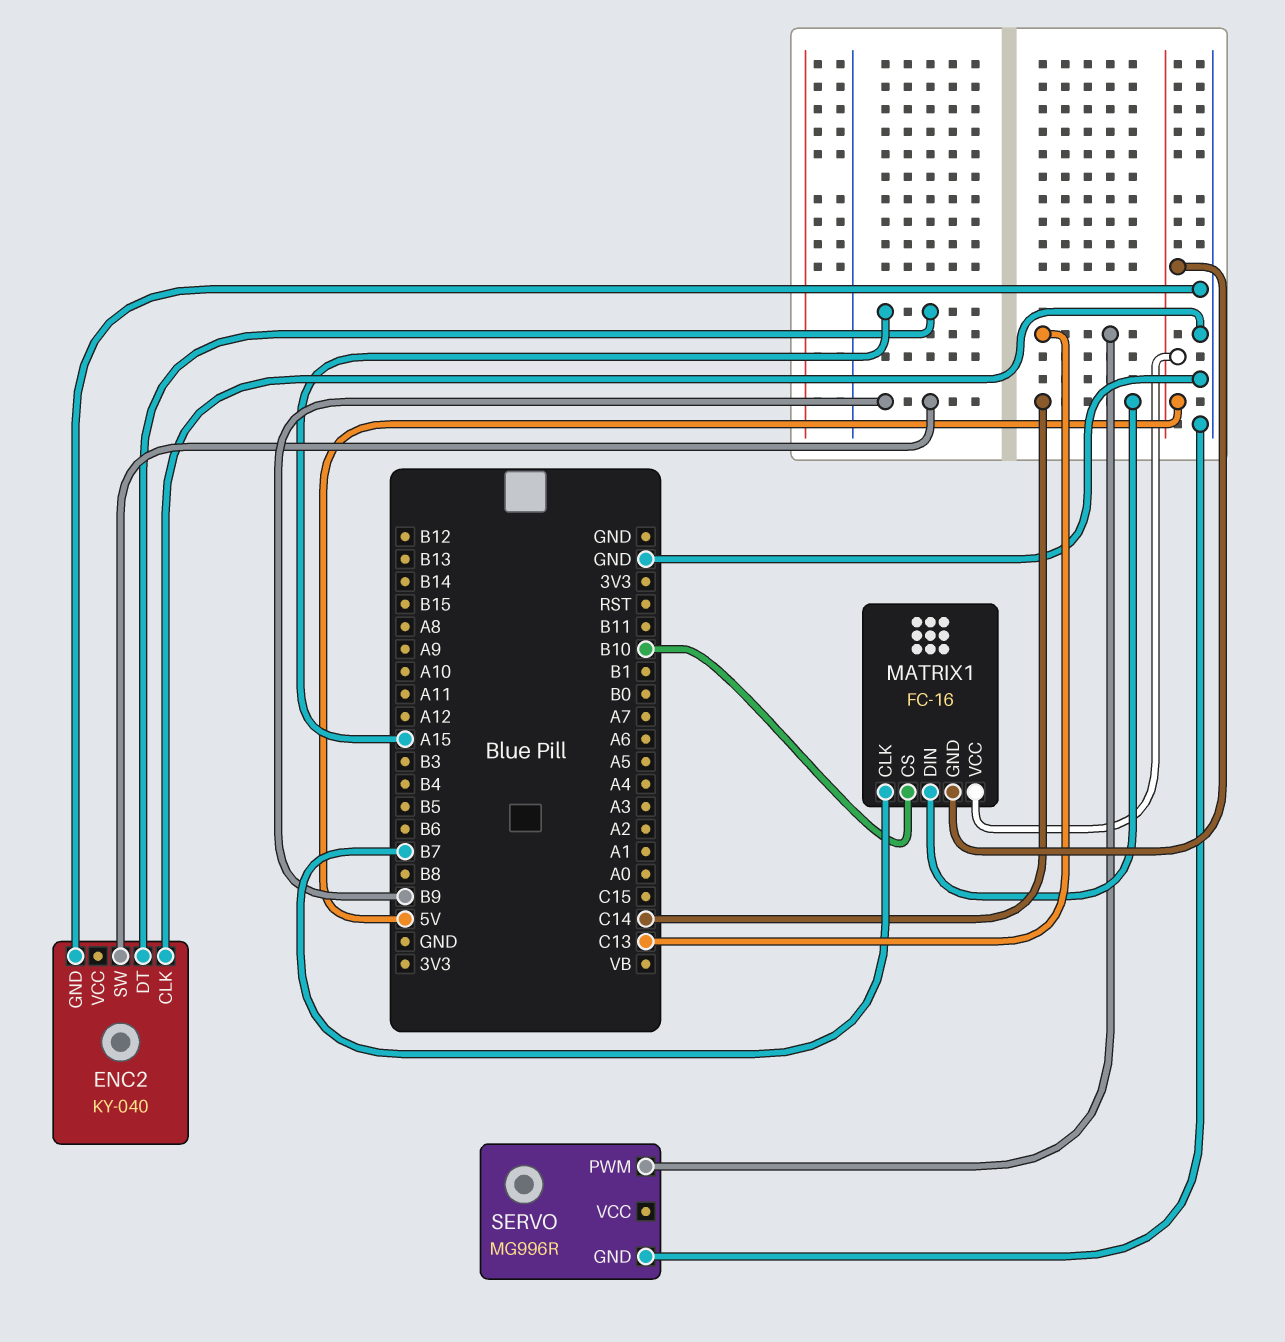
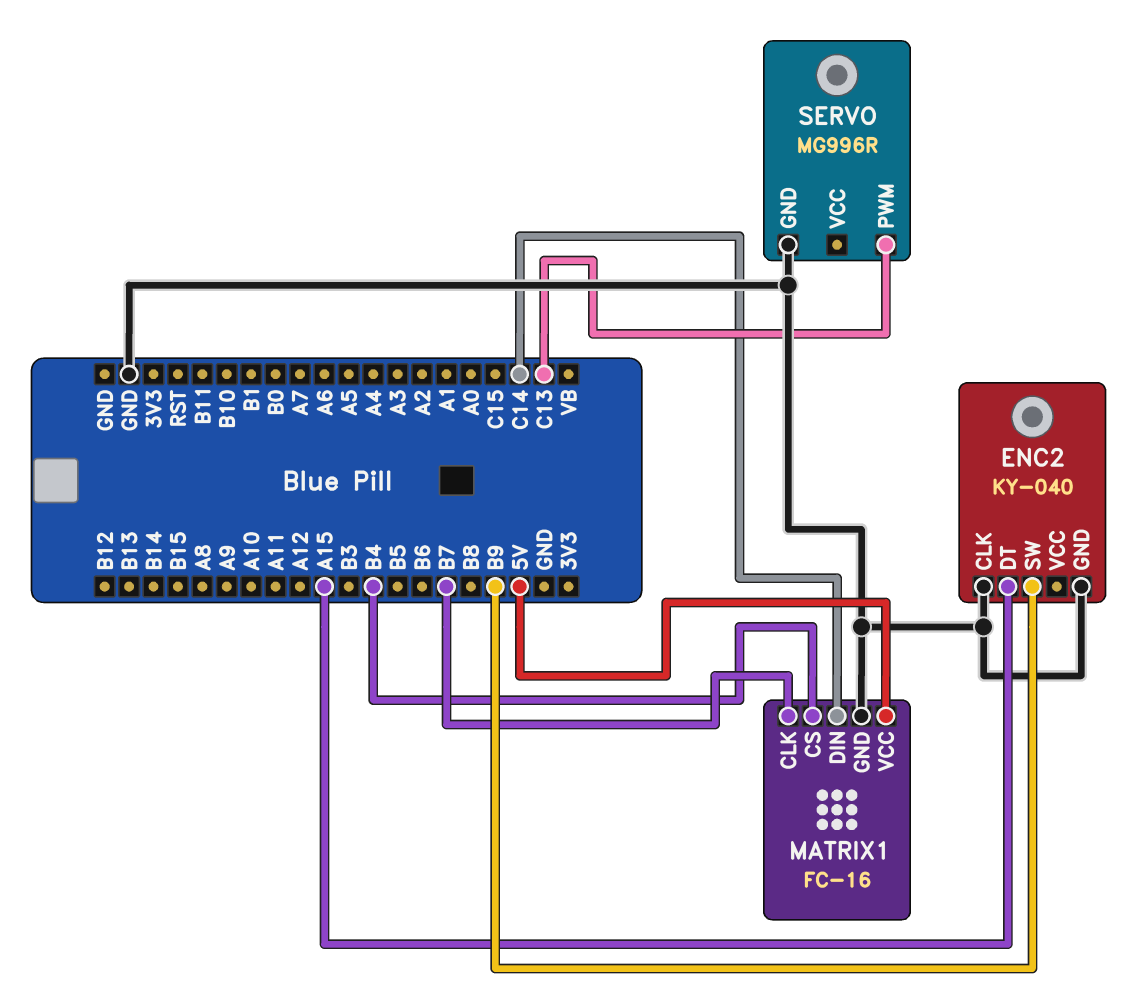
MATRIX1 pin CS: B10 -> B4
MATRIX1 pin GND: 5V -> GND

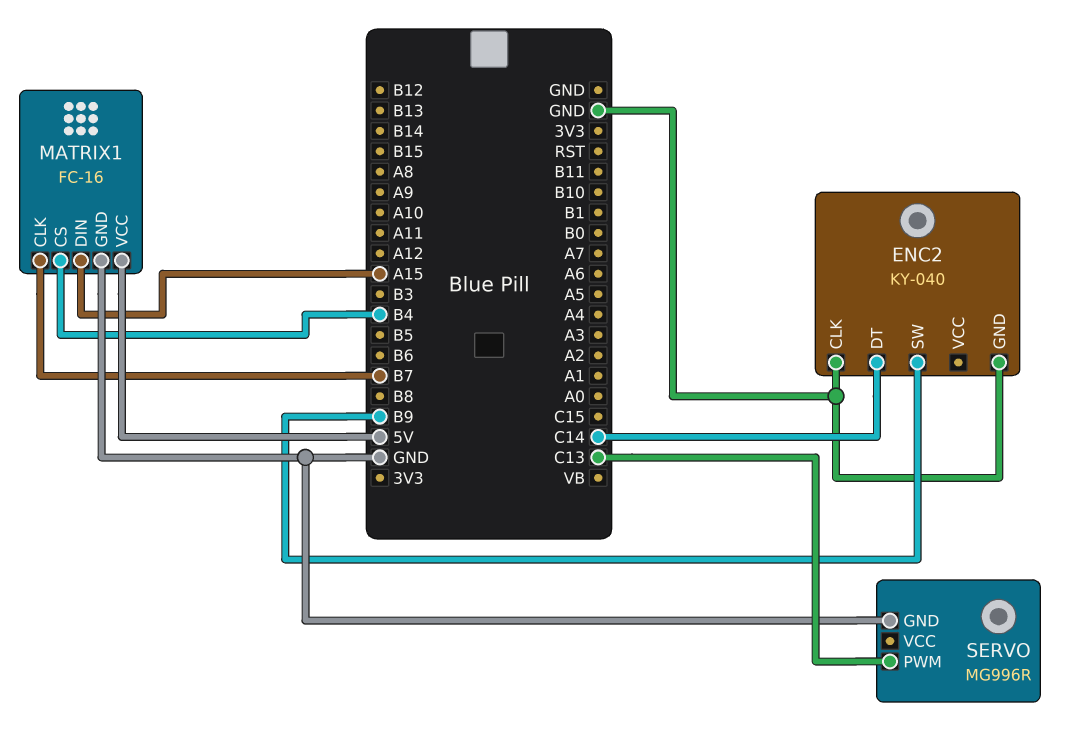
ENC2 pin DT: A15 -> C14
MATRIX1 pin DIN: C14 -> A15

